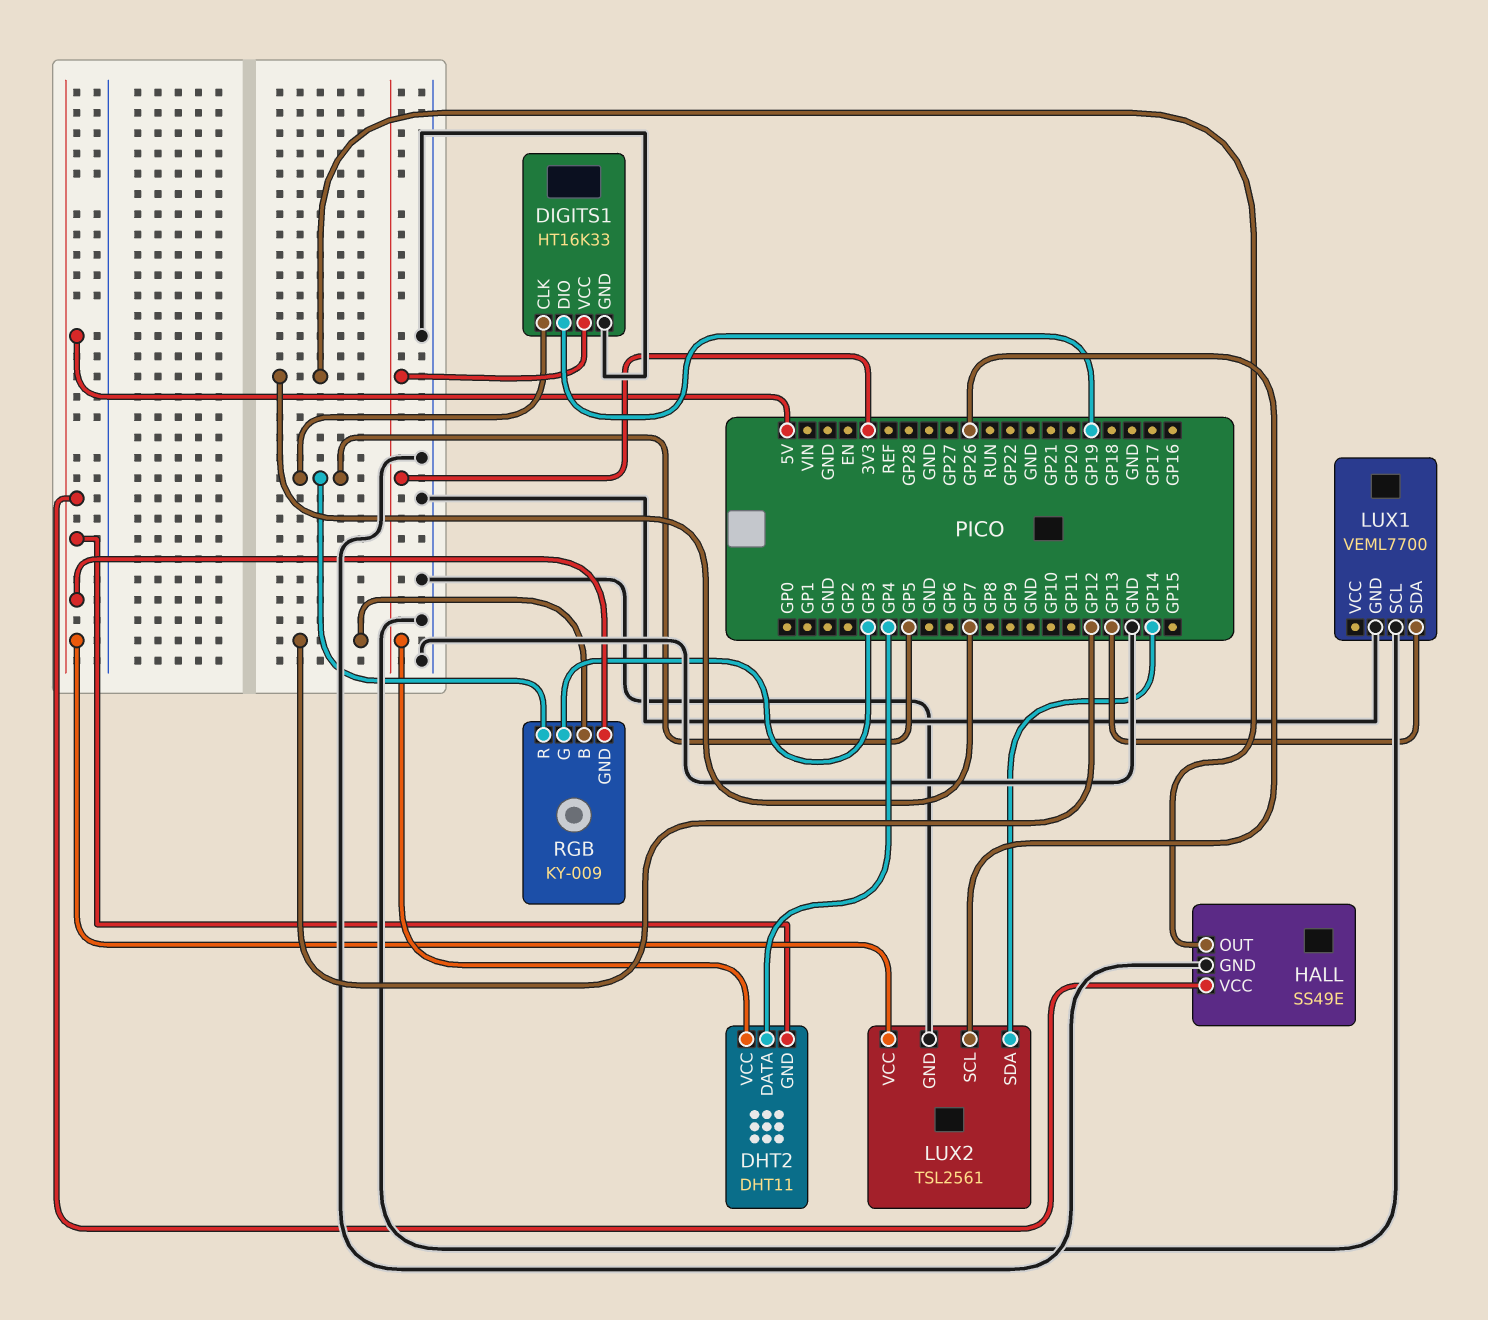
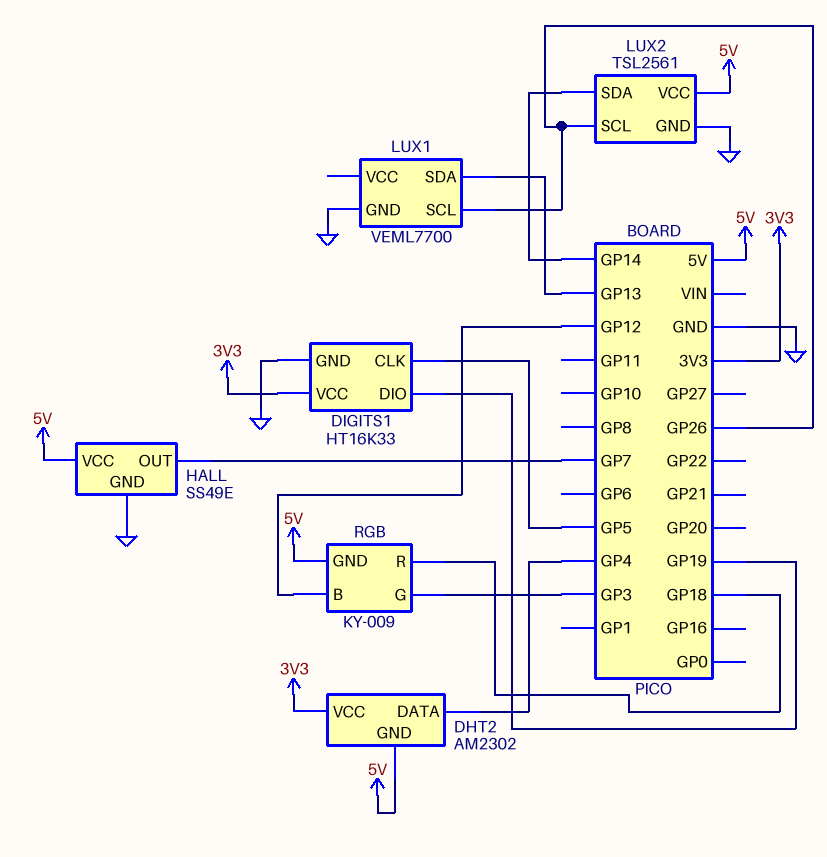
DHT2: DHT11 -> AM2302
LUX1 pin SCL: GND -> GP26
RGB pin R: GP5 -> GP18

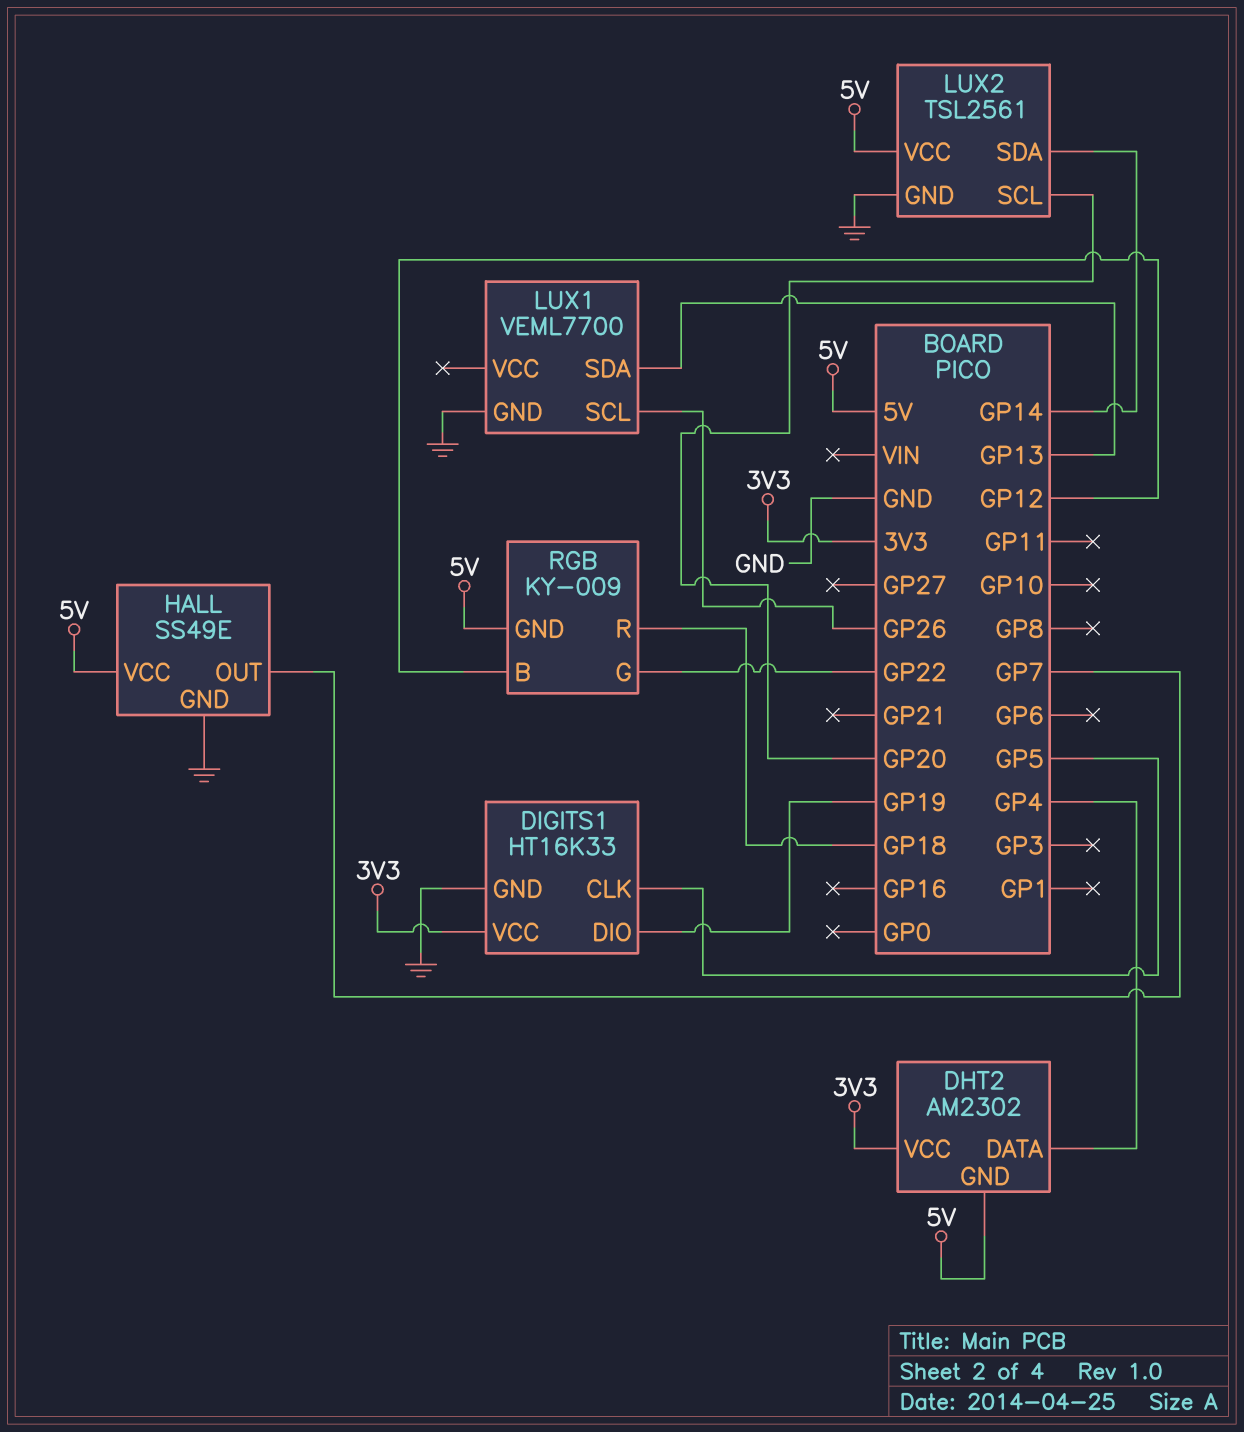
LUX2 pin SCL: GP26 -> GP20
RGB pin G: GP3 -> GP22

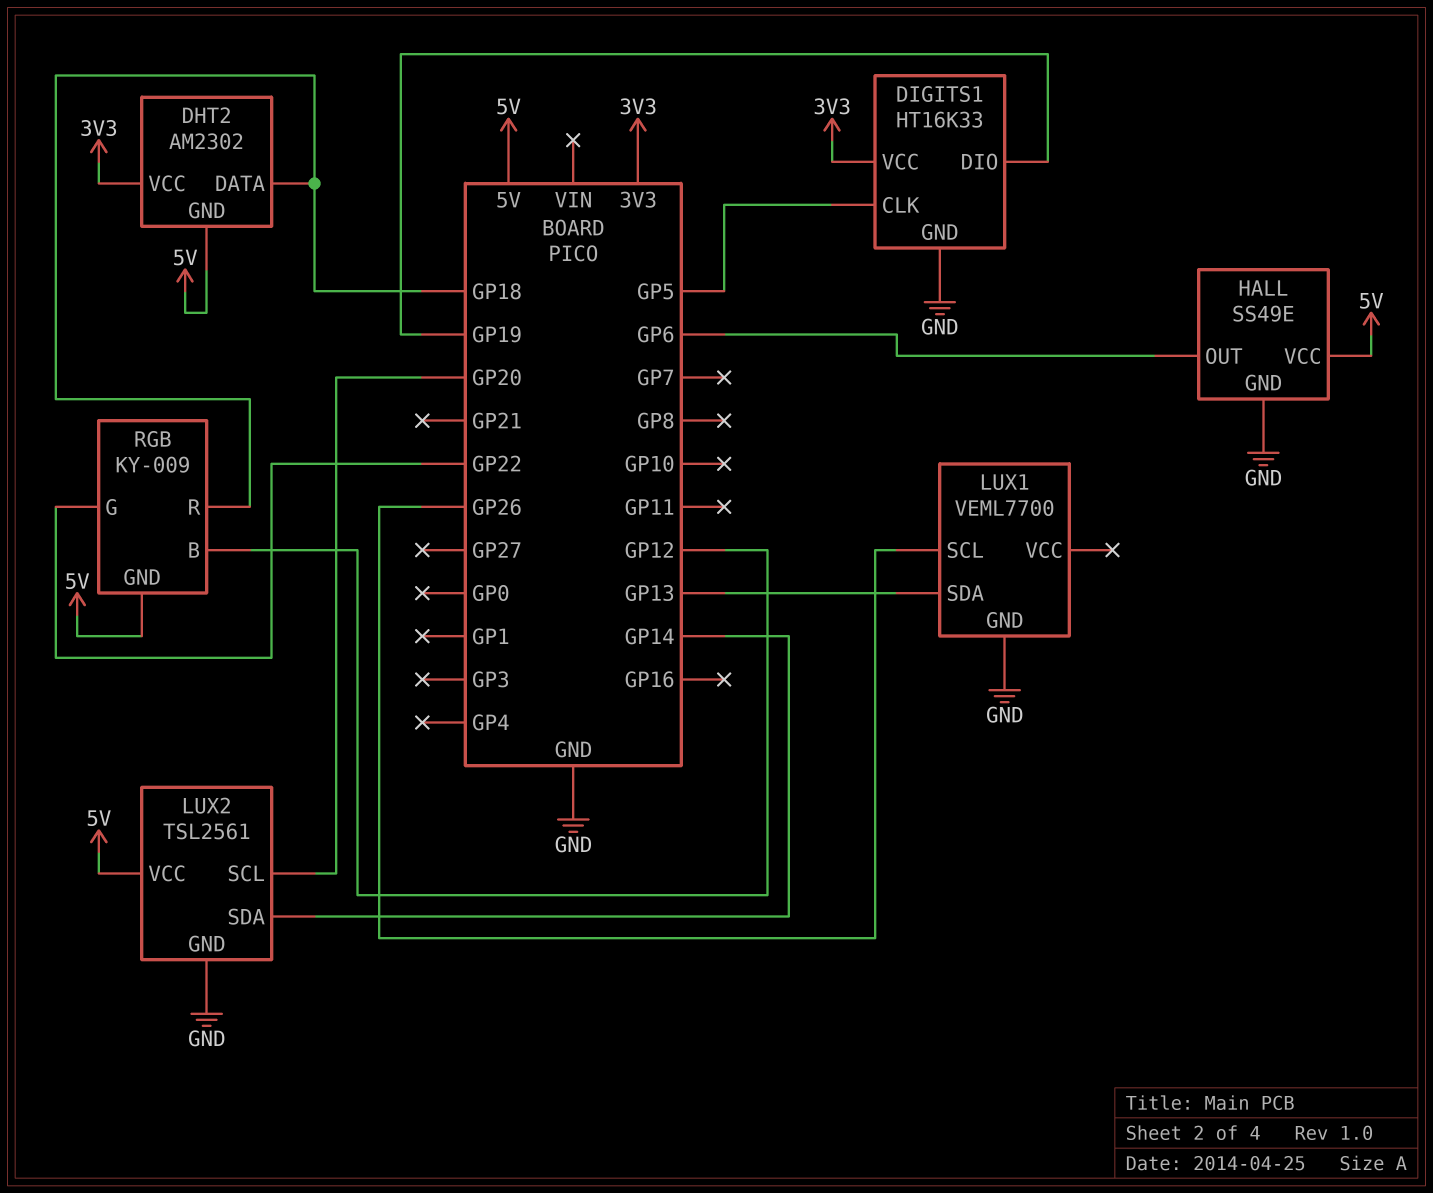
DHT2 pin DATA: GP4 -> GP18
HALL pin OUT: GP7 -> GP6

